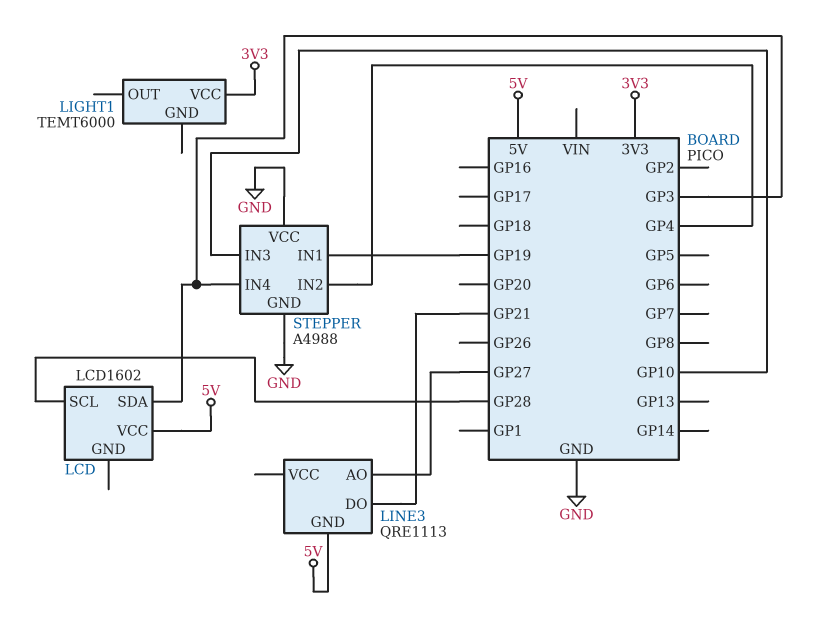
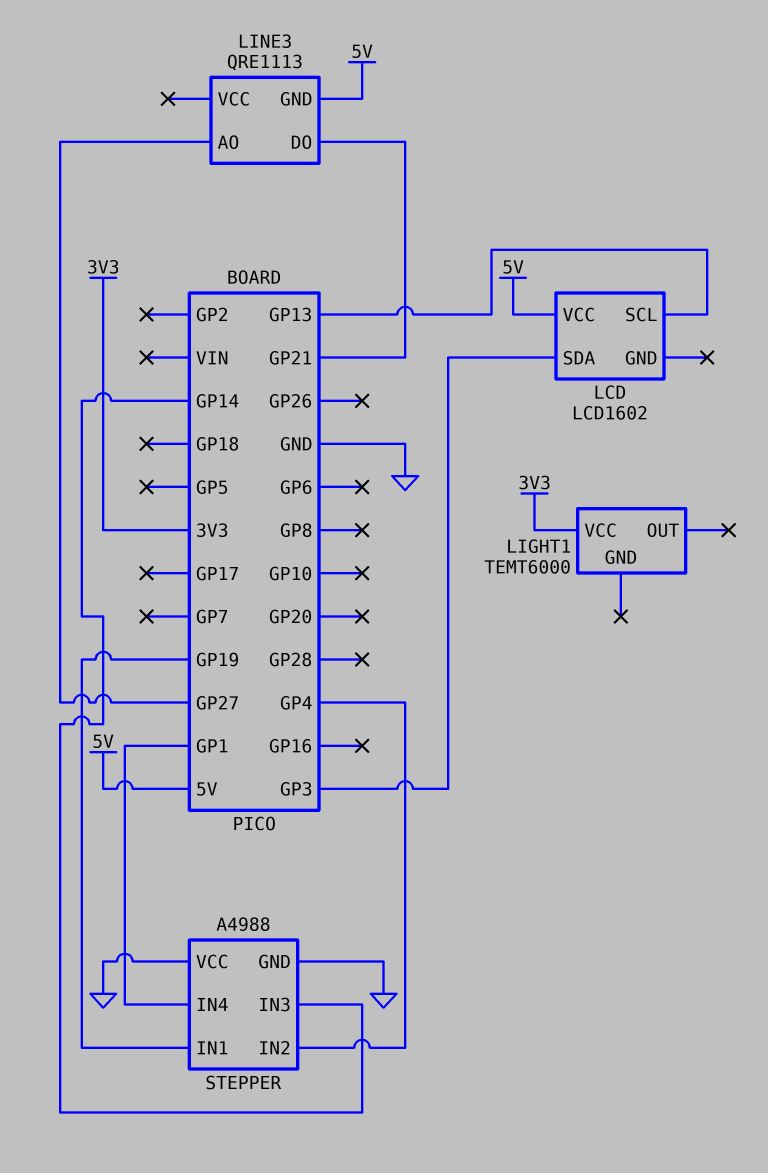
LCD pin SCL: GP28 -> GP13
STEPPER pin IN3: GP10 -> GP14
STEPPER pin IN4: GP3 -> GP1

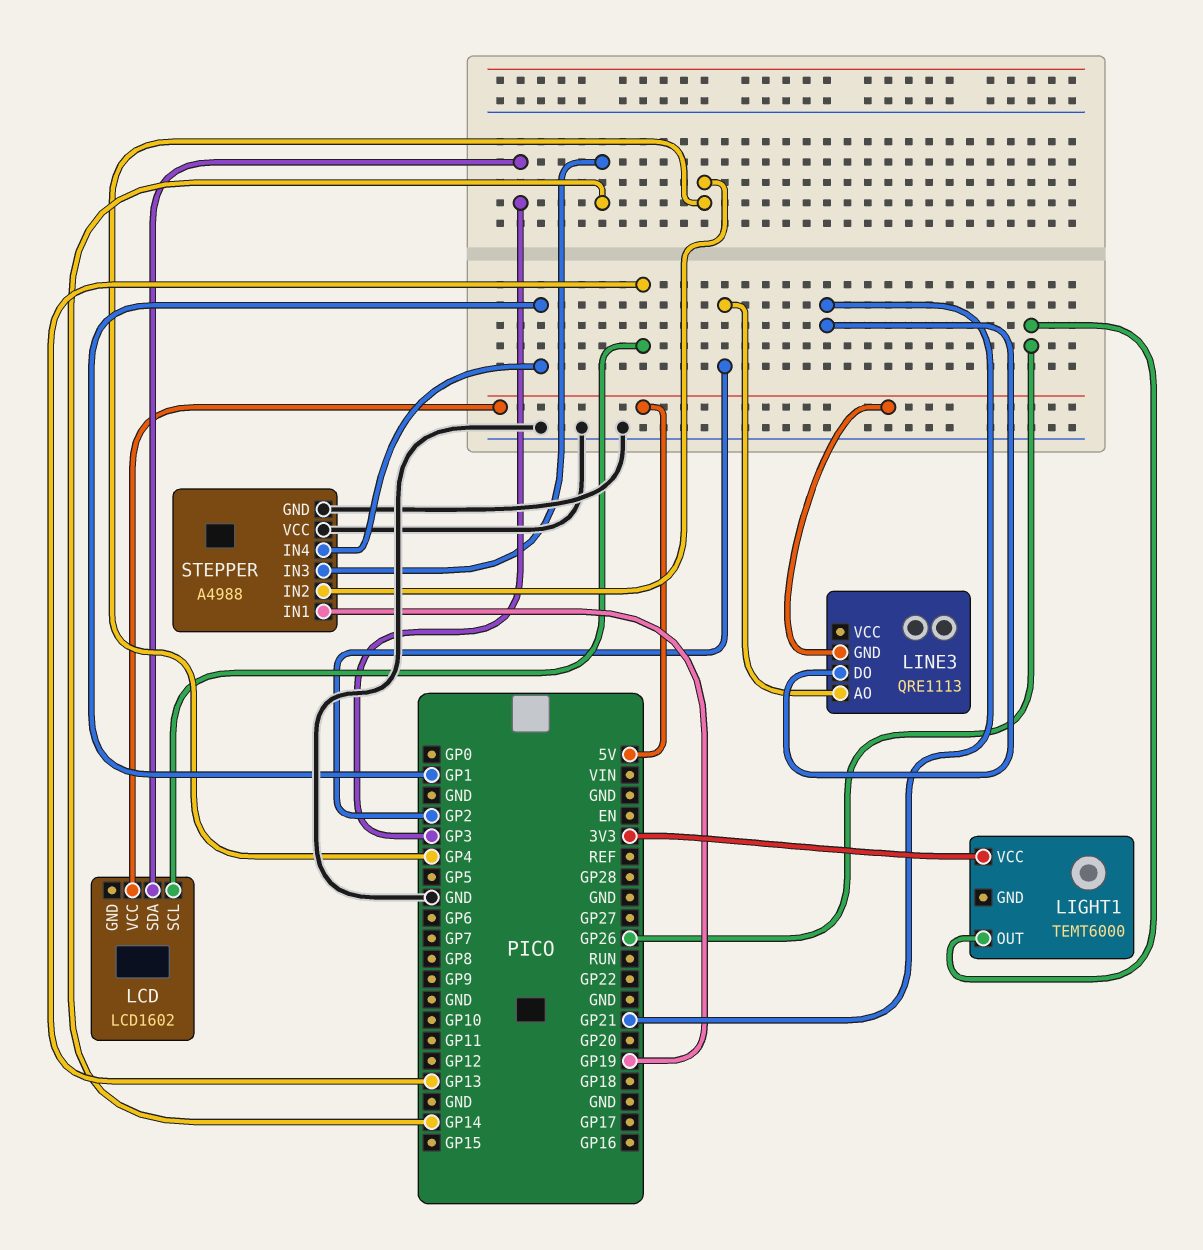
LIGHT1 pin OUT: none -> GP26
LINE3 pin AO: GP27 -> GP2

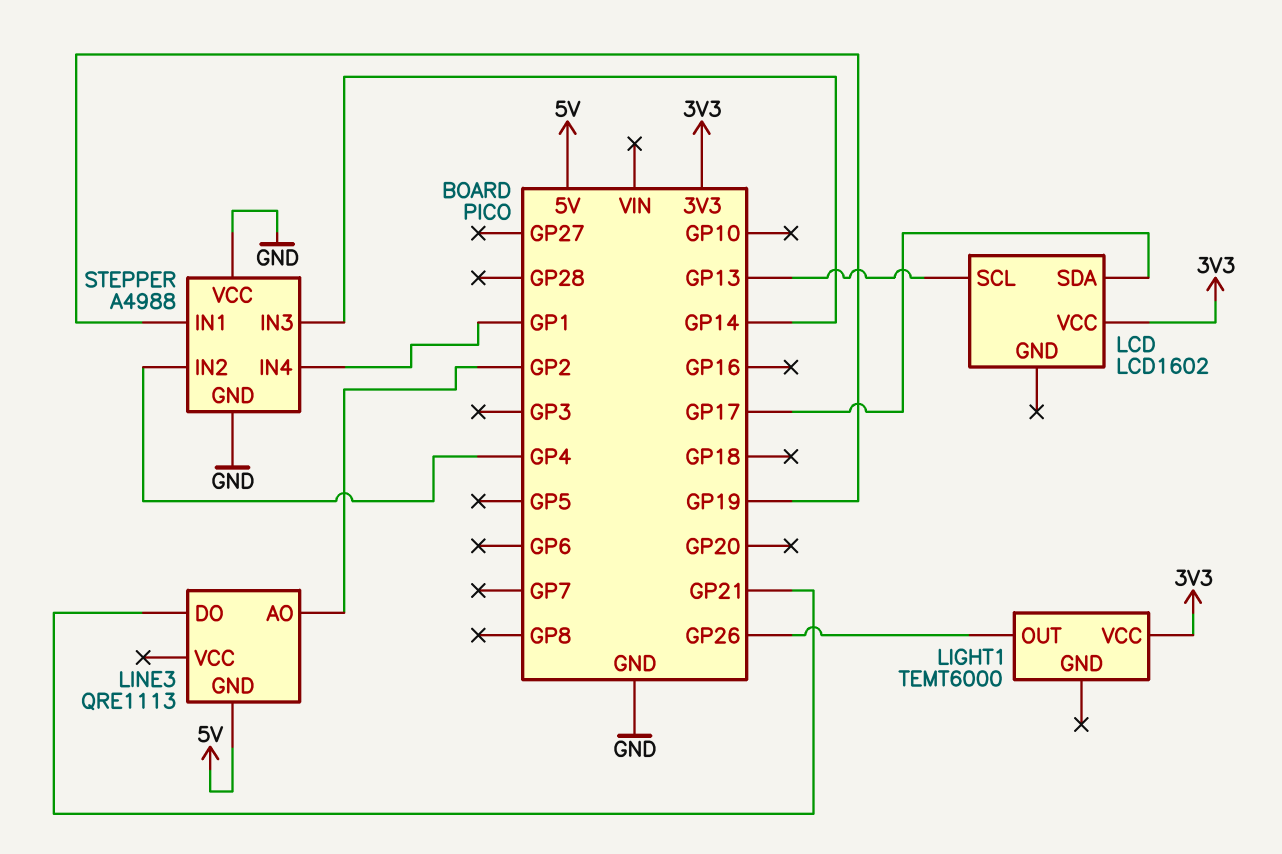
LCD pin SDA: GP3 -> GP17
LCD pin VCC: 5V -> 3V3

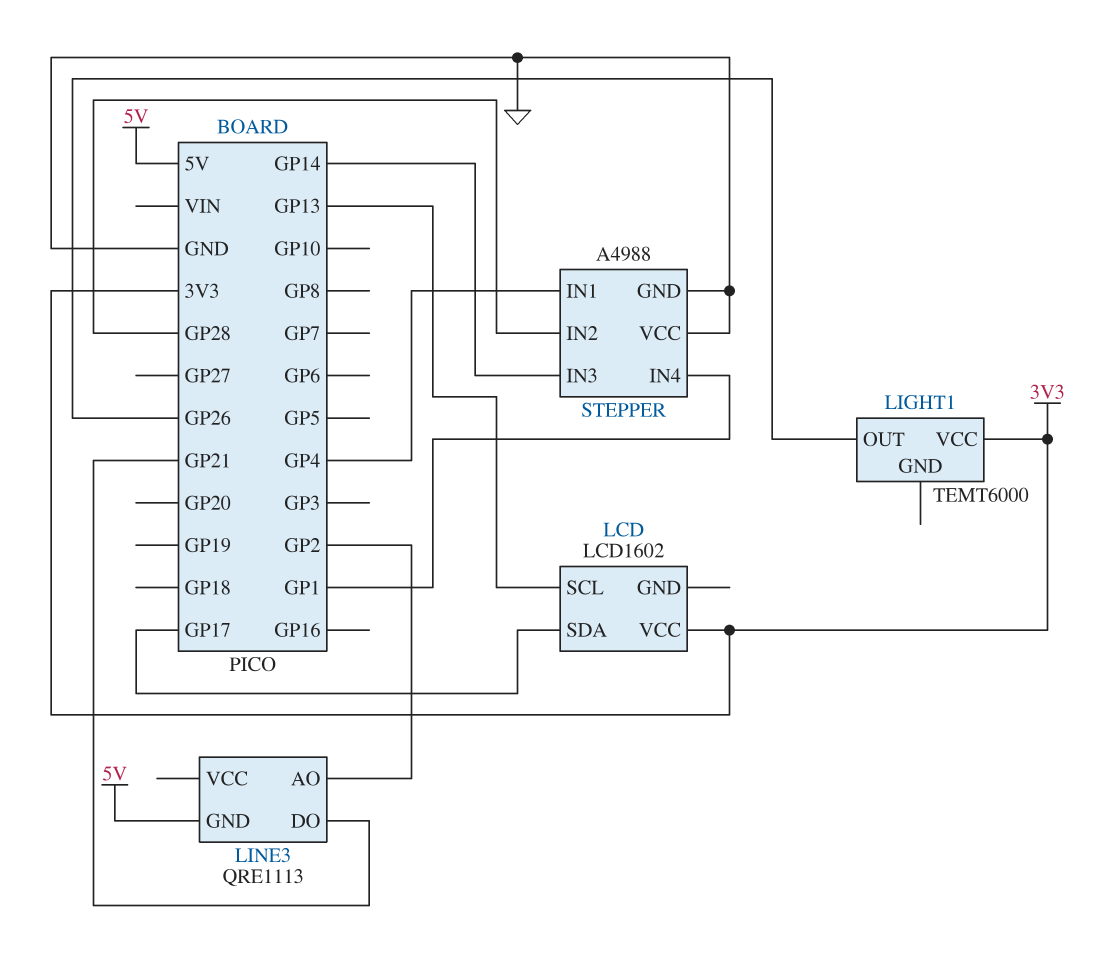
STEPPER pin IN1: GP19 -> GP4
STEPPER pin IN2: GP4 -> GP28

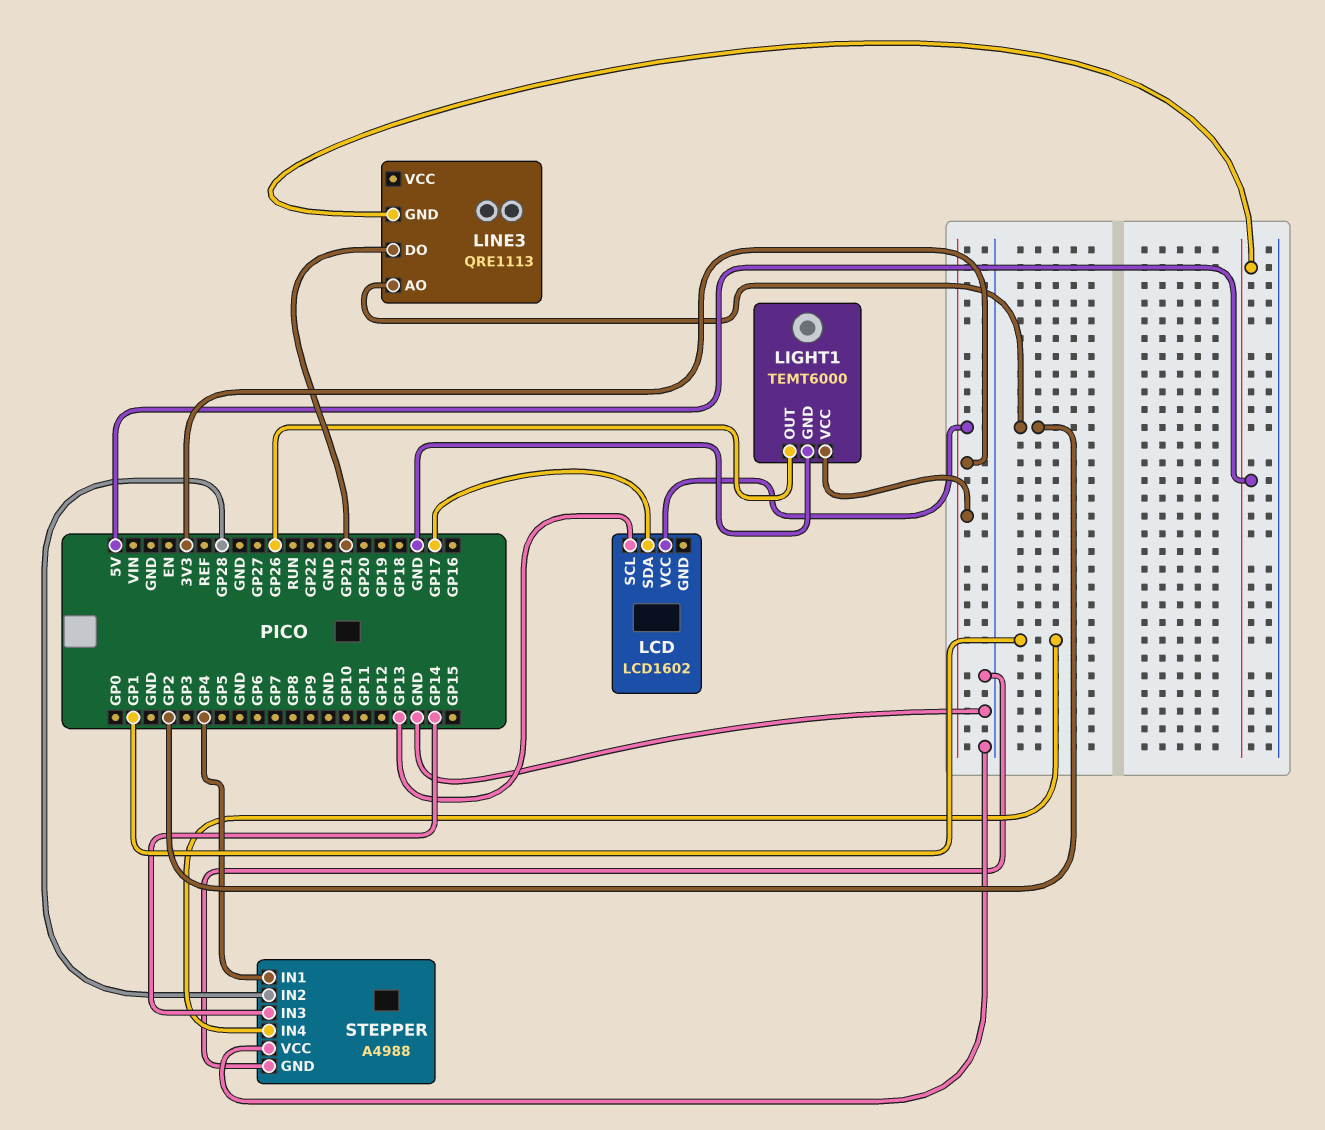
LIGHT1 pin GND: none -> GND

